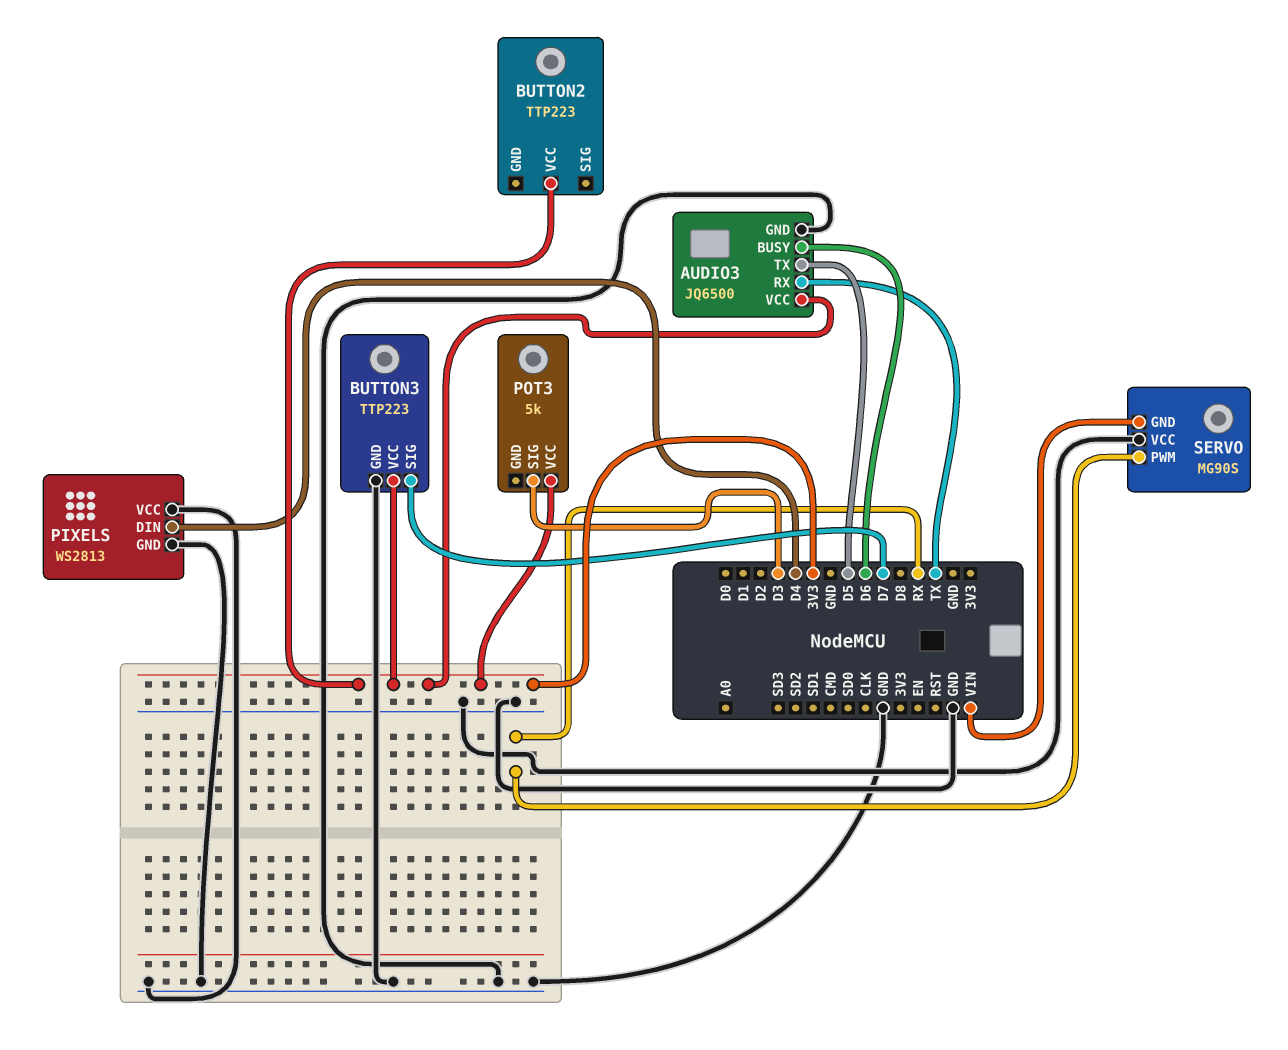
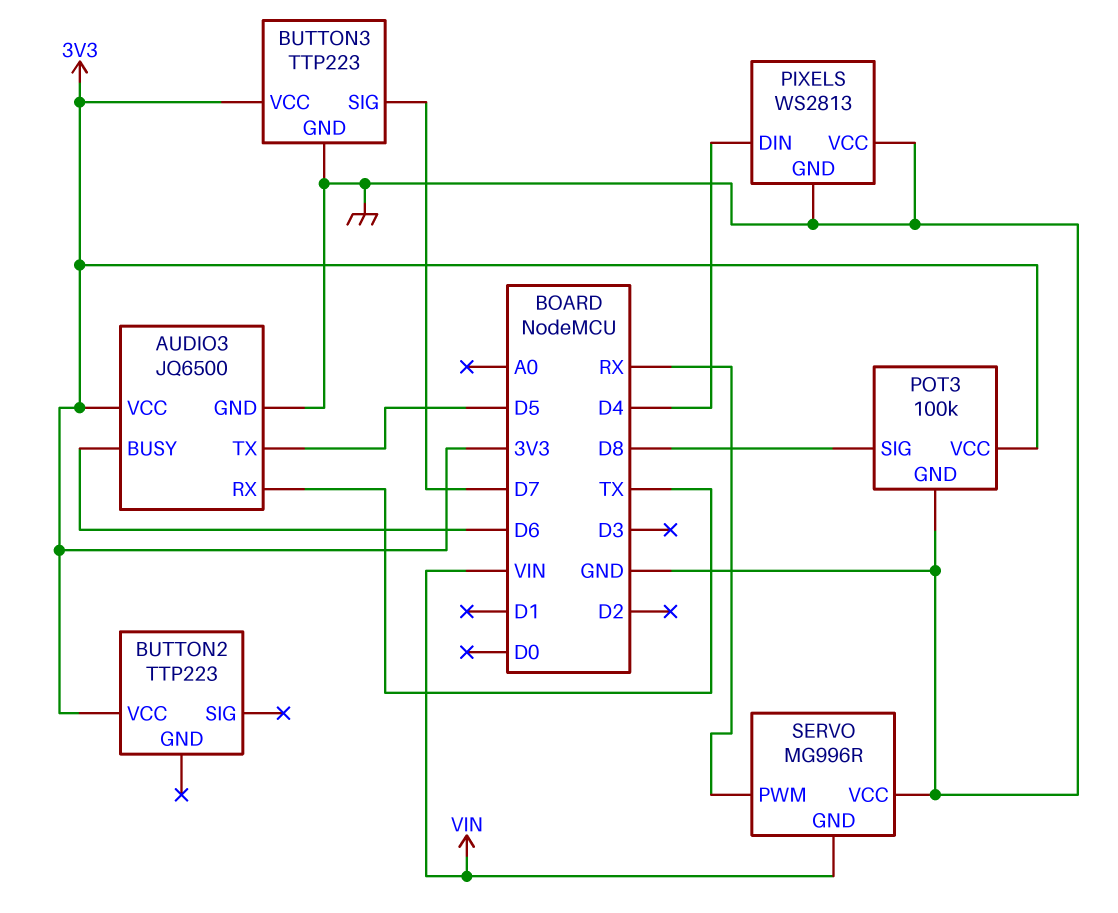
POT3: 5k -> 100k
POT3 pin GND: none -> GND
POT3 pin SIG: D3 -> D8
SERVO: MG90S -> MG996R

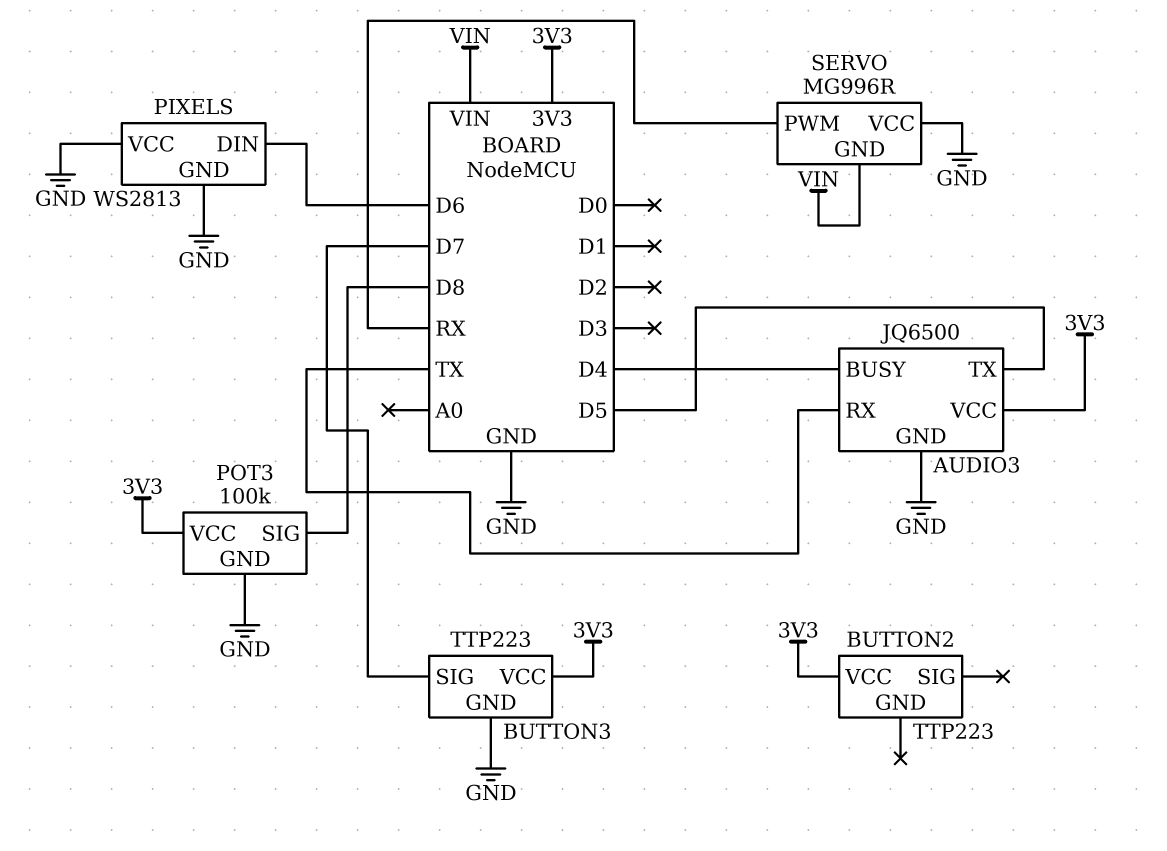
AUDIO3 pin BUSY: D6 -> D4
PIXELS pin DIN: D4 -> D6

